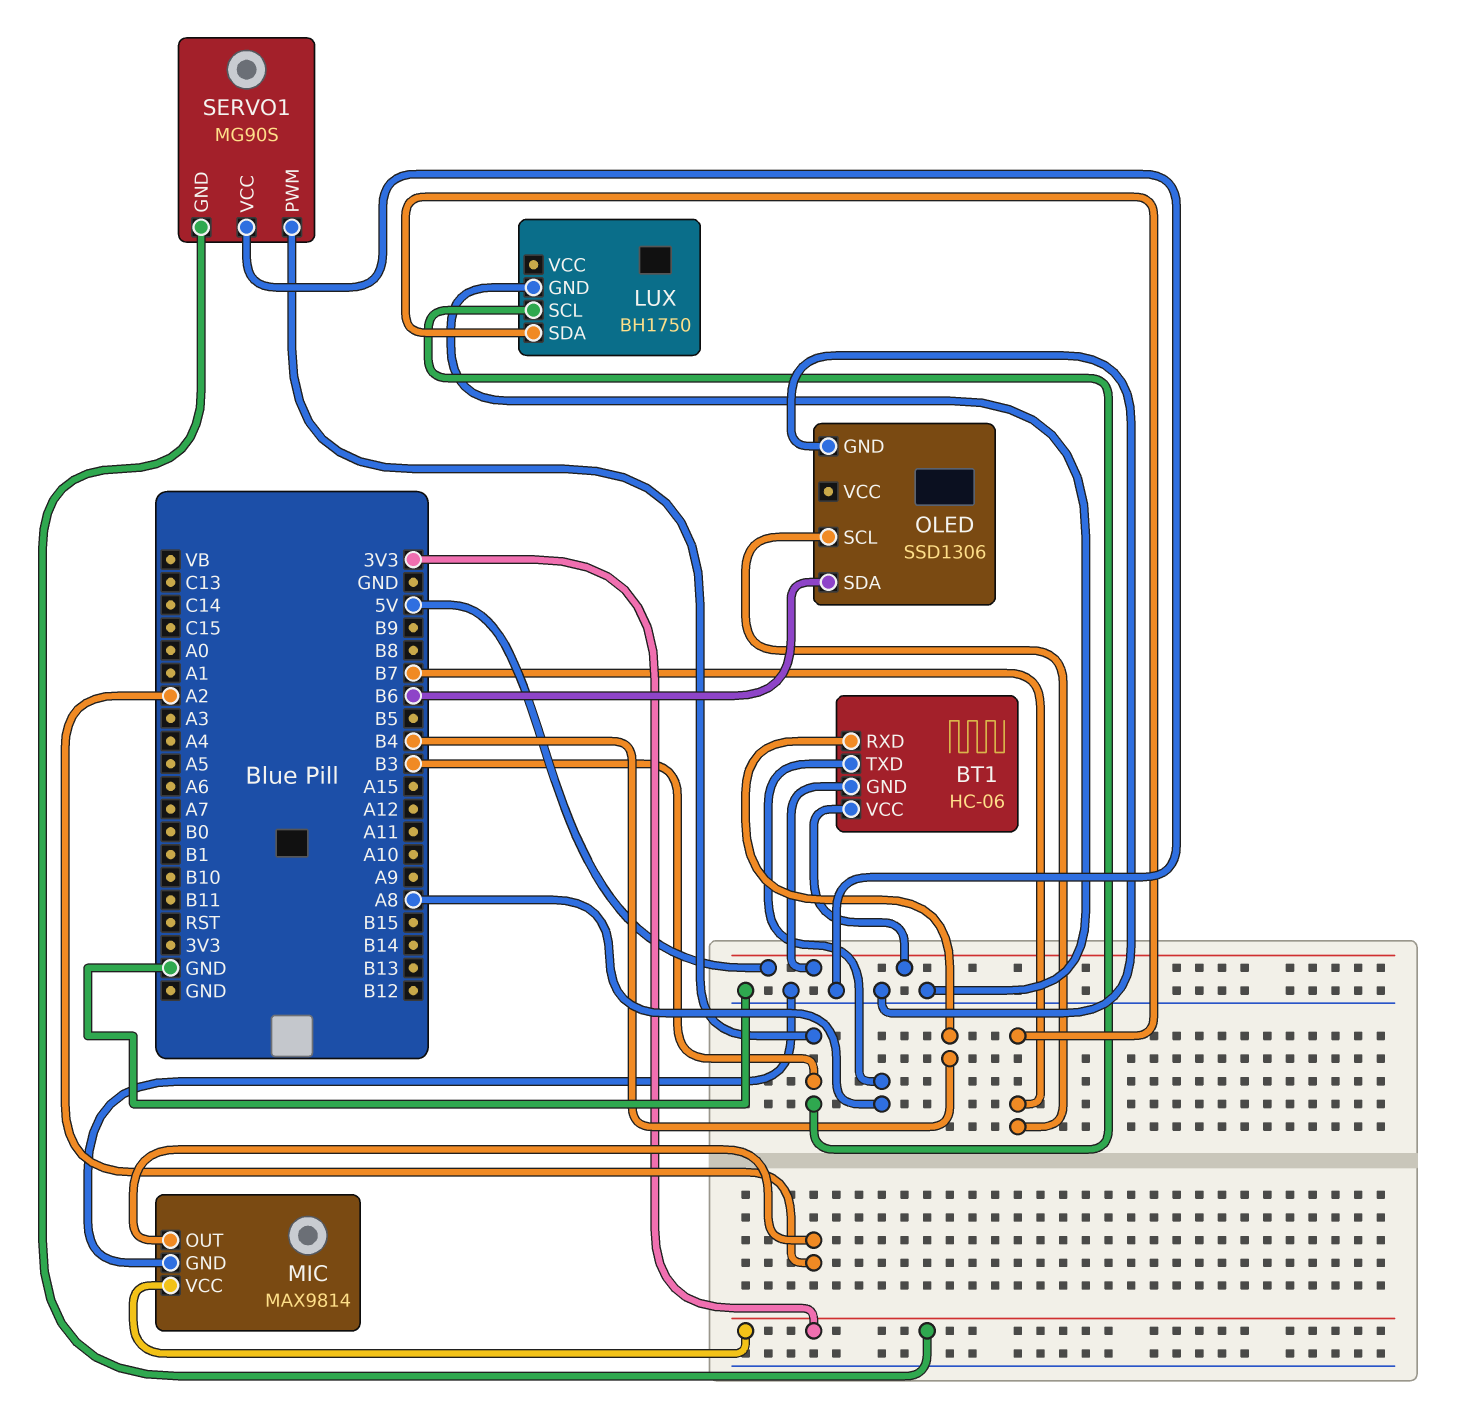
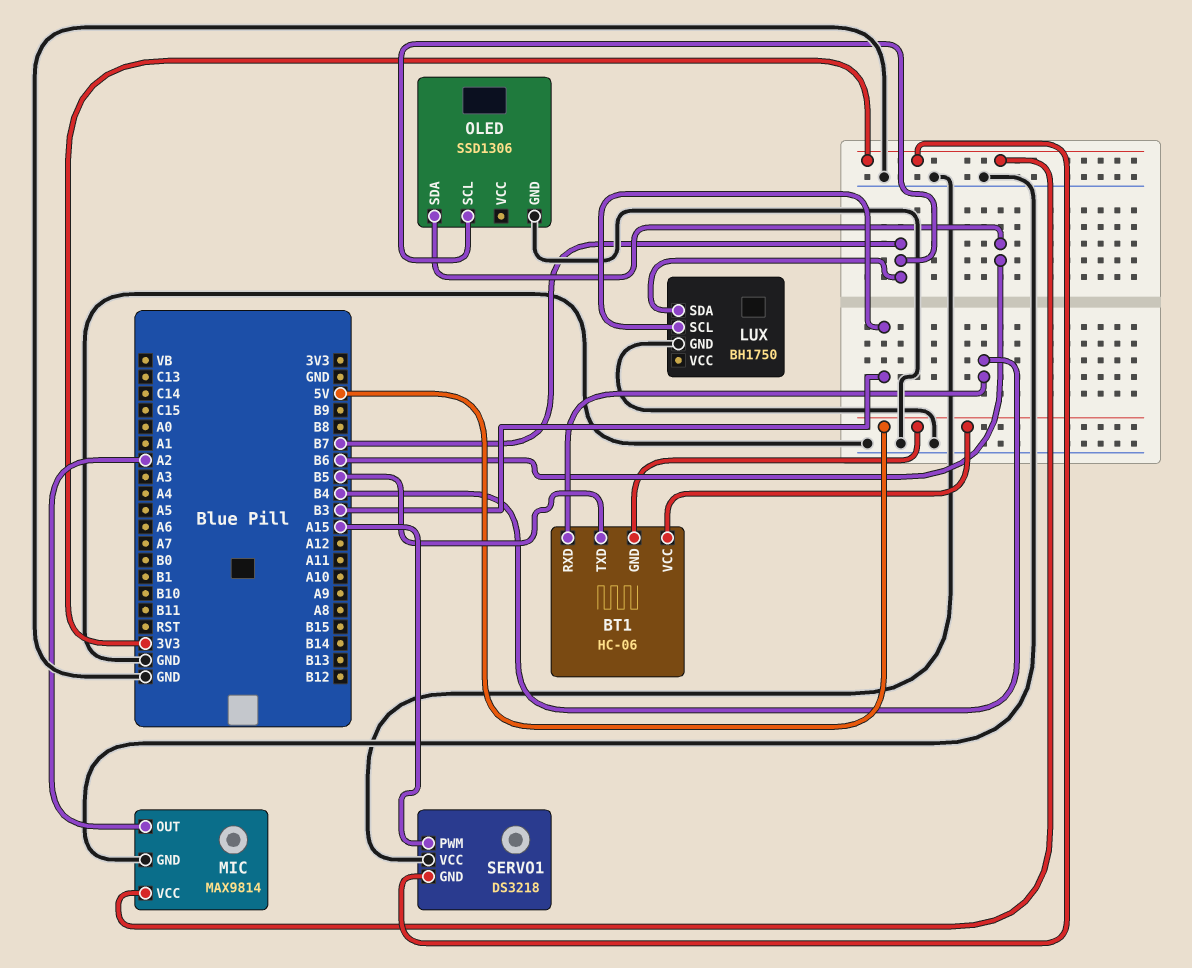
BT1 pin TXD: A8 -> B5
SERVO1: MG90S -> DS3218
SERVO1 pin PWM: B3 -> A15

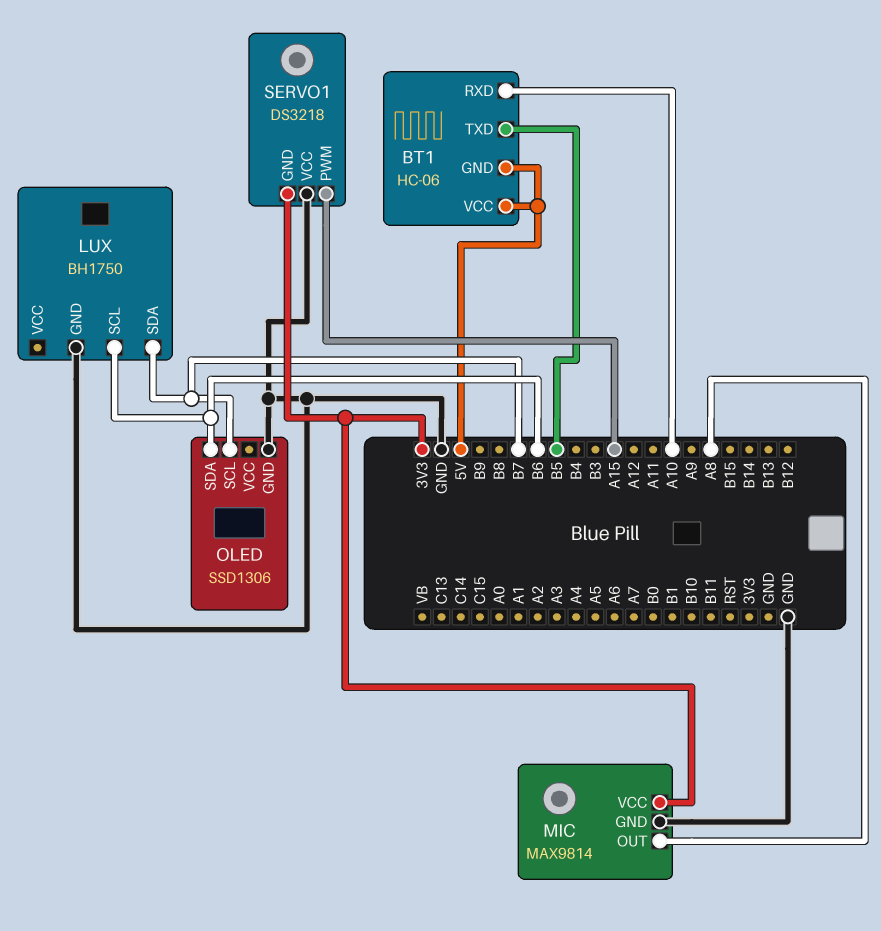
BT1 pin RXD: B4 -> A10
LUX pin SCL: B3 -> B6
MIC pin OUT: A2 -> A8

